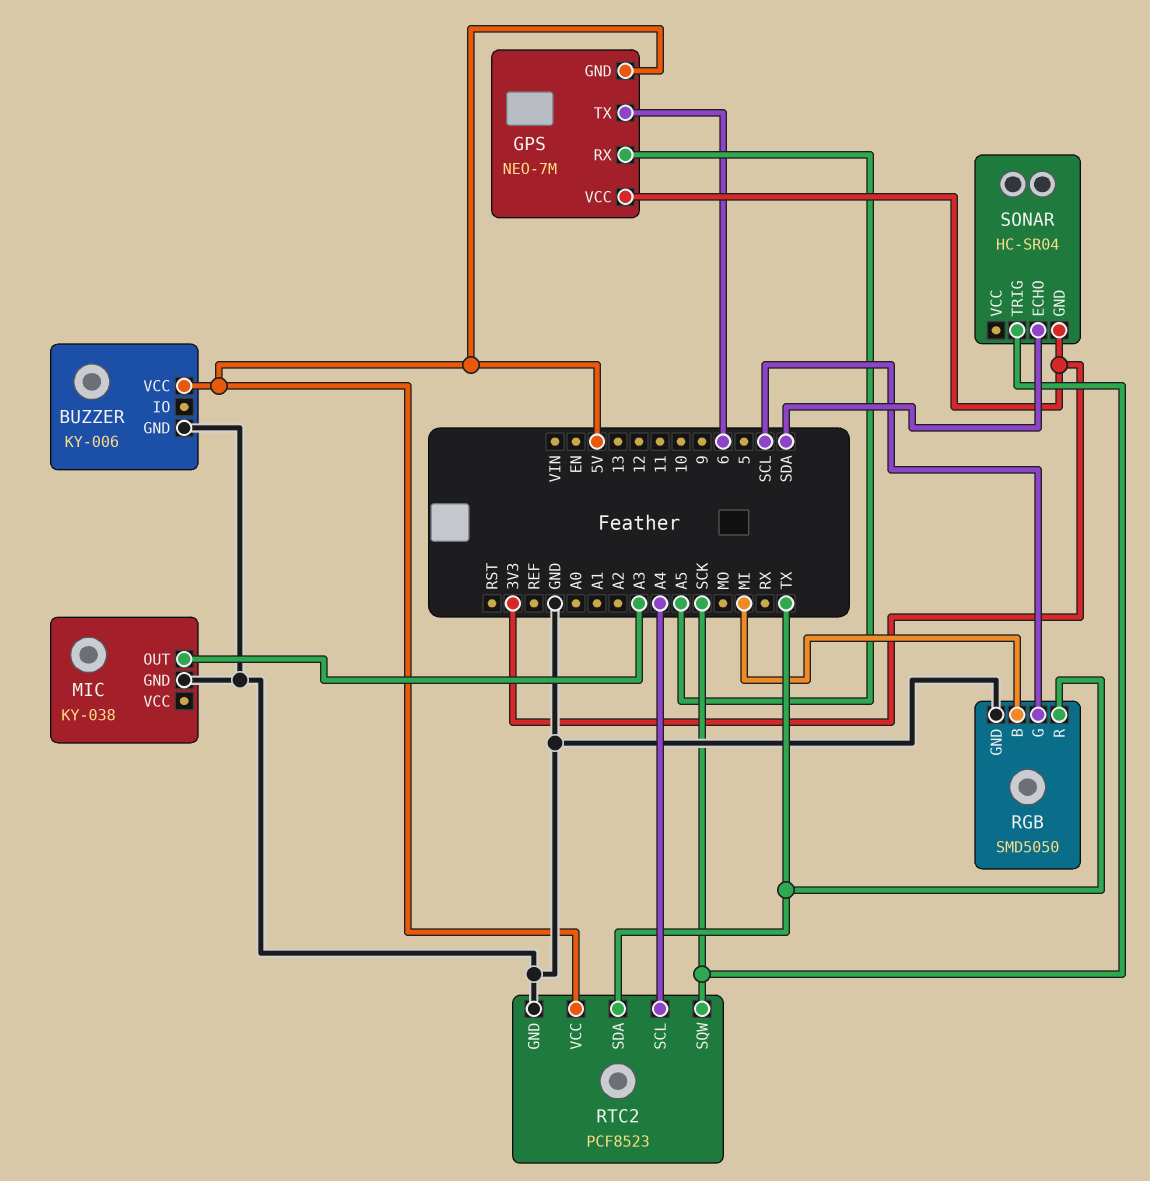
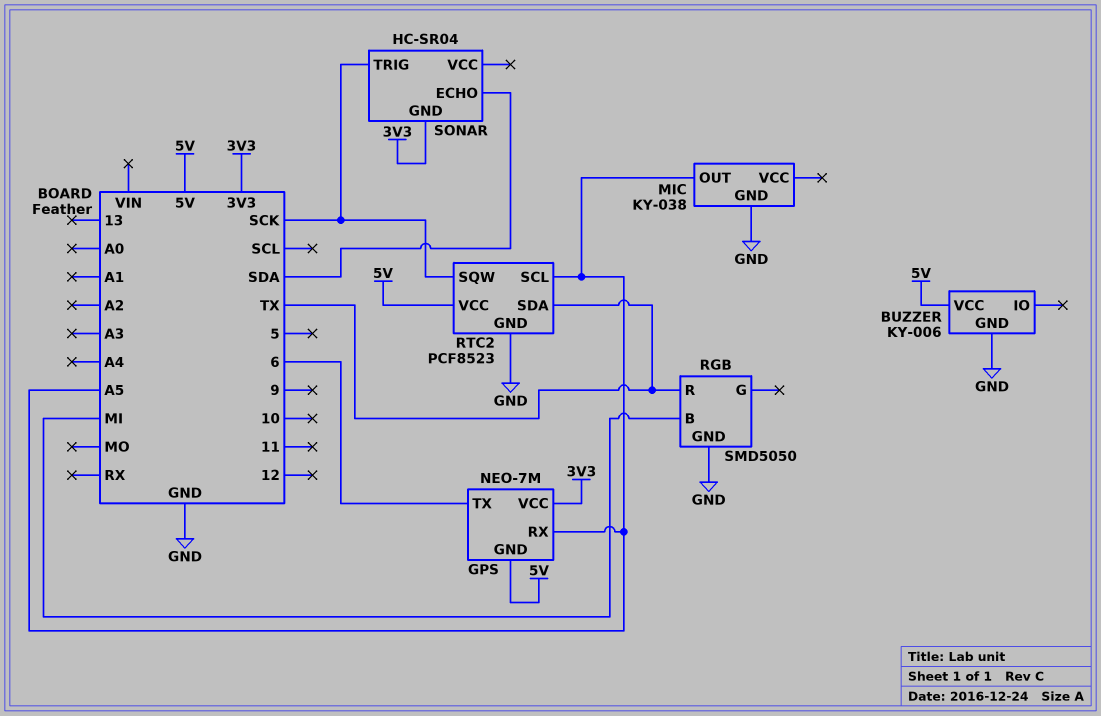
MIC pin OUT: A3 -> A5
RGB pin G: SCL -> none
RTC2 pin SCL: A4 -> A5

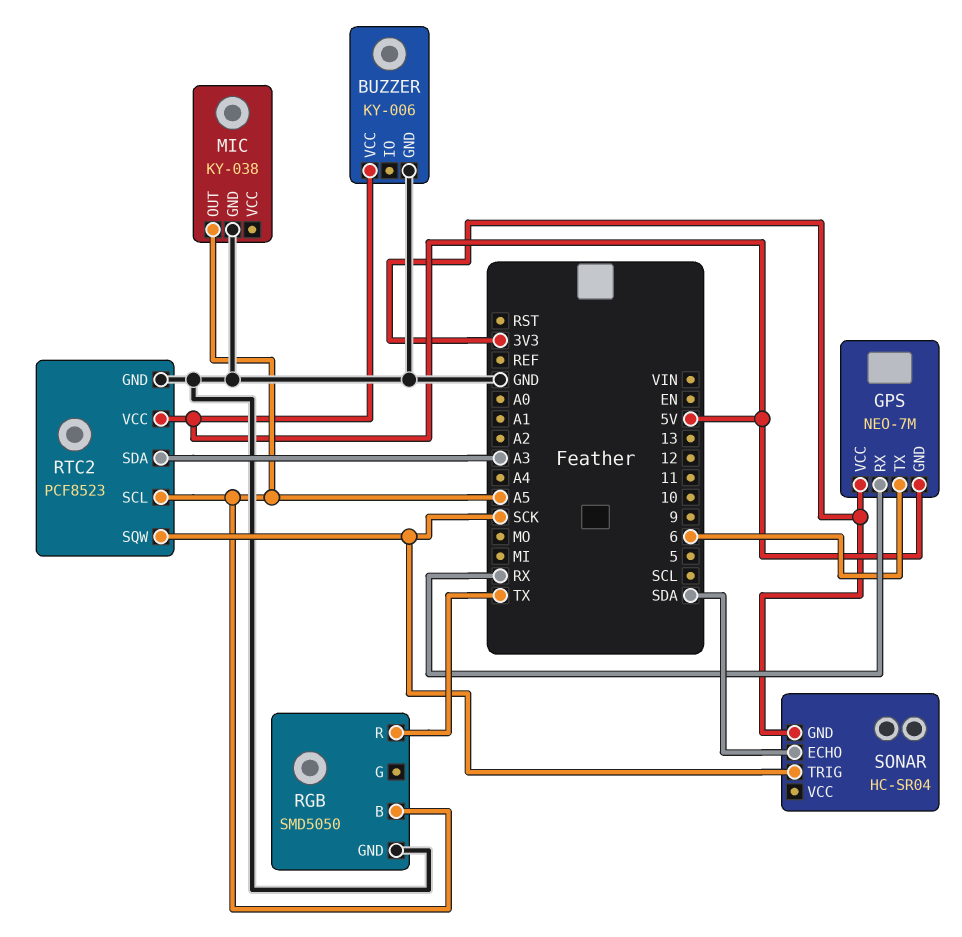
GPS pin RX: A5 -> RX
RGB pin B: MI -> A5
RTC2 pin SDA: TX -> A3

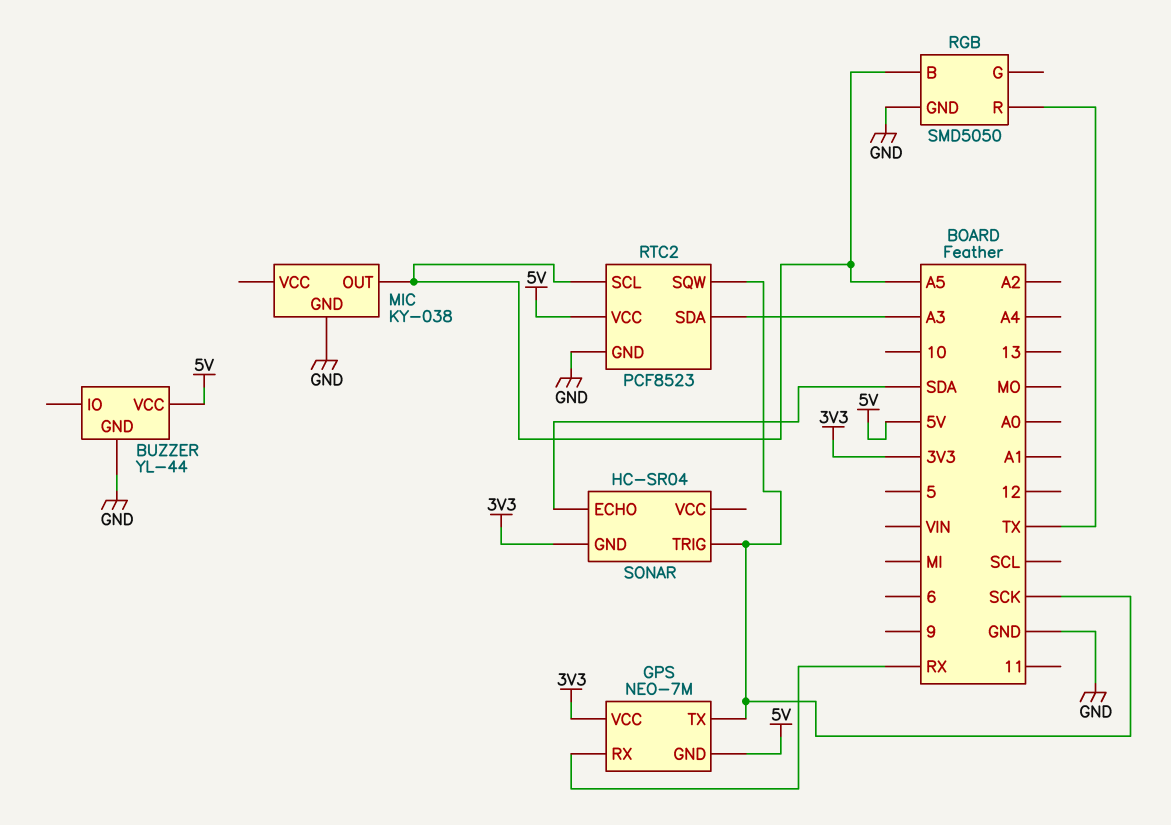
BUZZER: KY-006 -> YL-44
GPS pin TX: 6 -> SCK

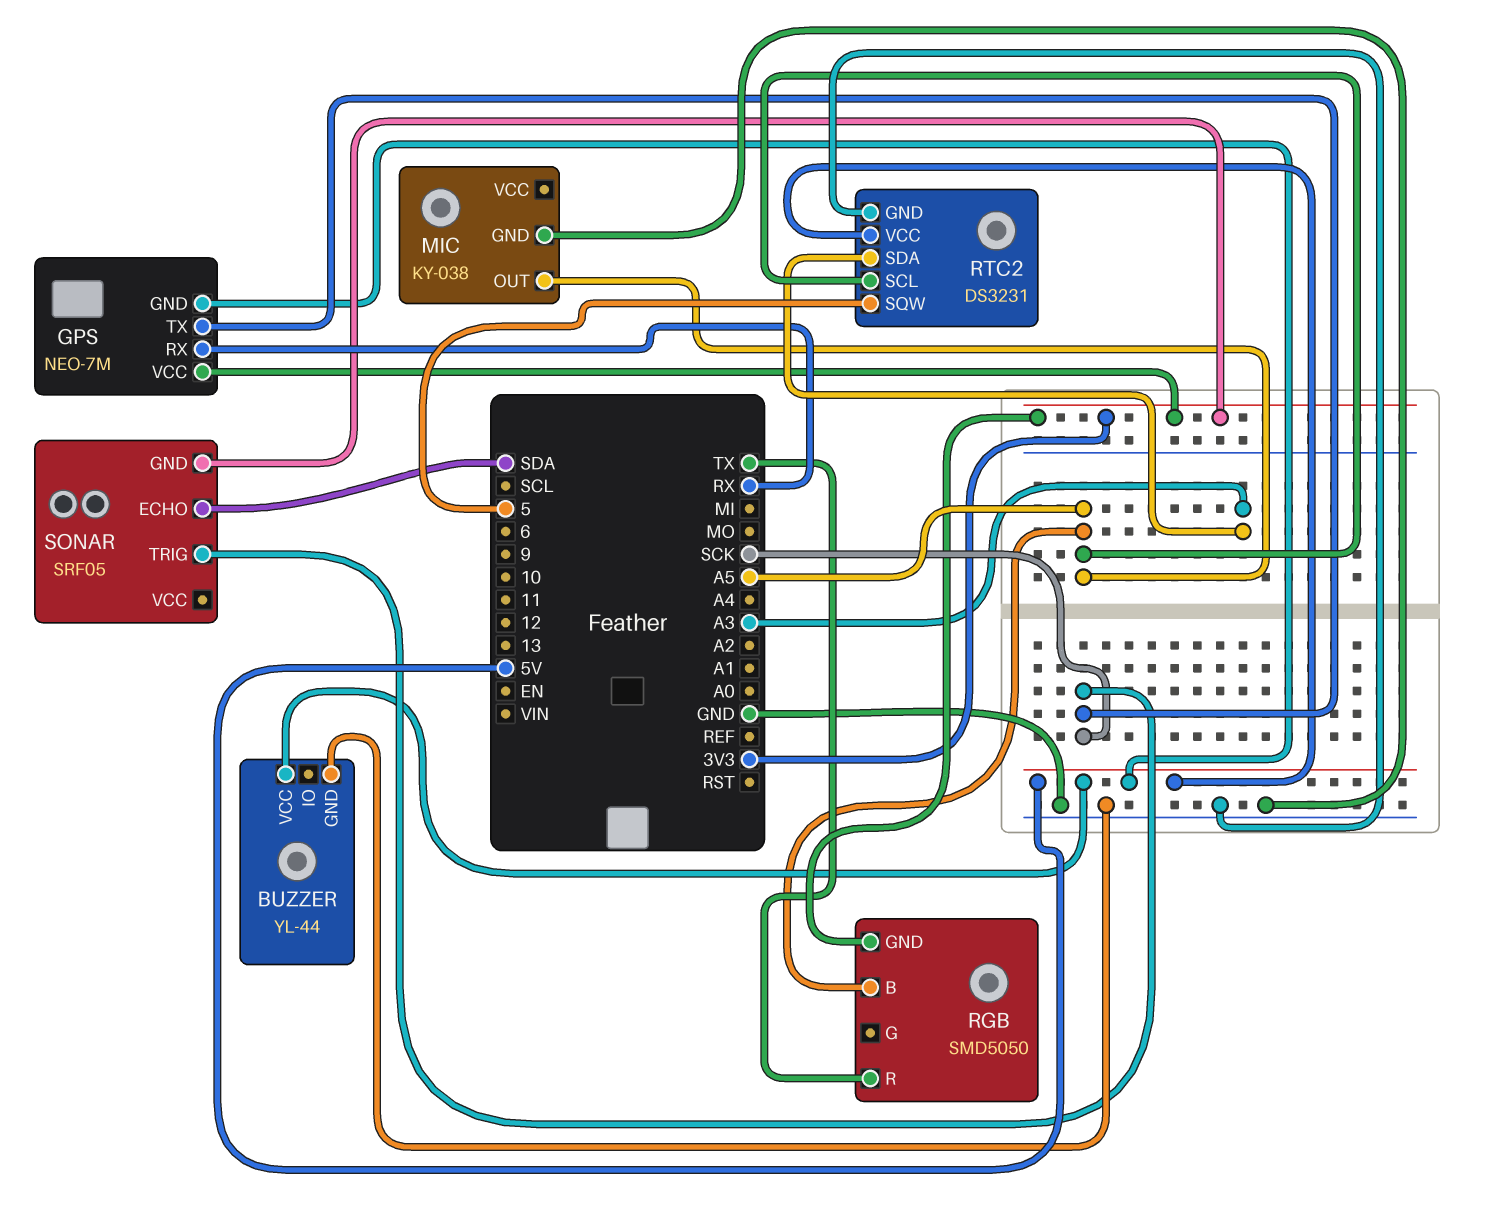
RGB pin GND: GND -> 3V3
RTC2: PCF8523 -> DS3231
RTC2 pin SQW: SCK -> 5
SONAR: HC-SR04 -> SRF05

